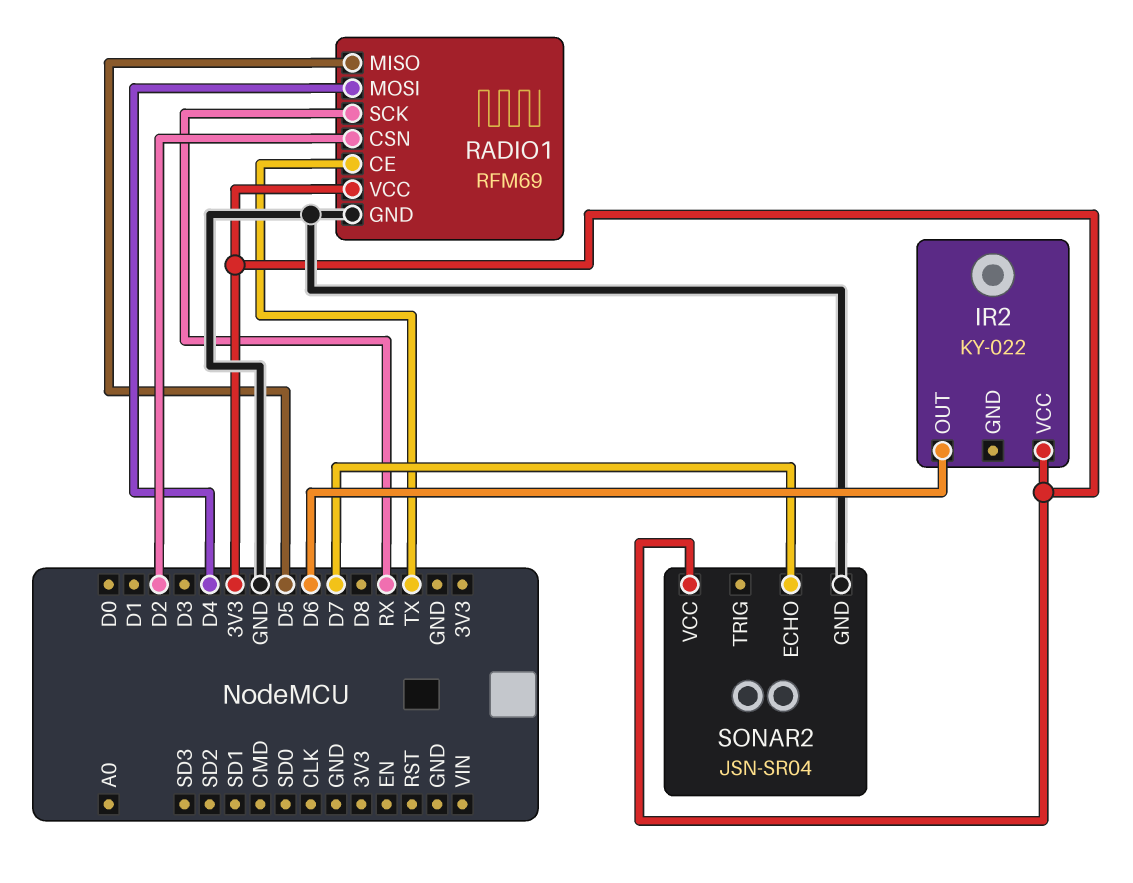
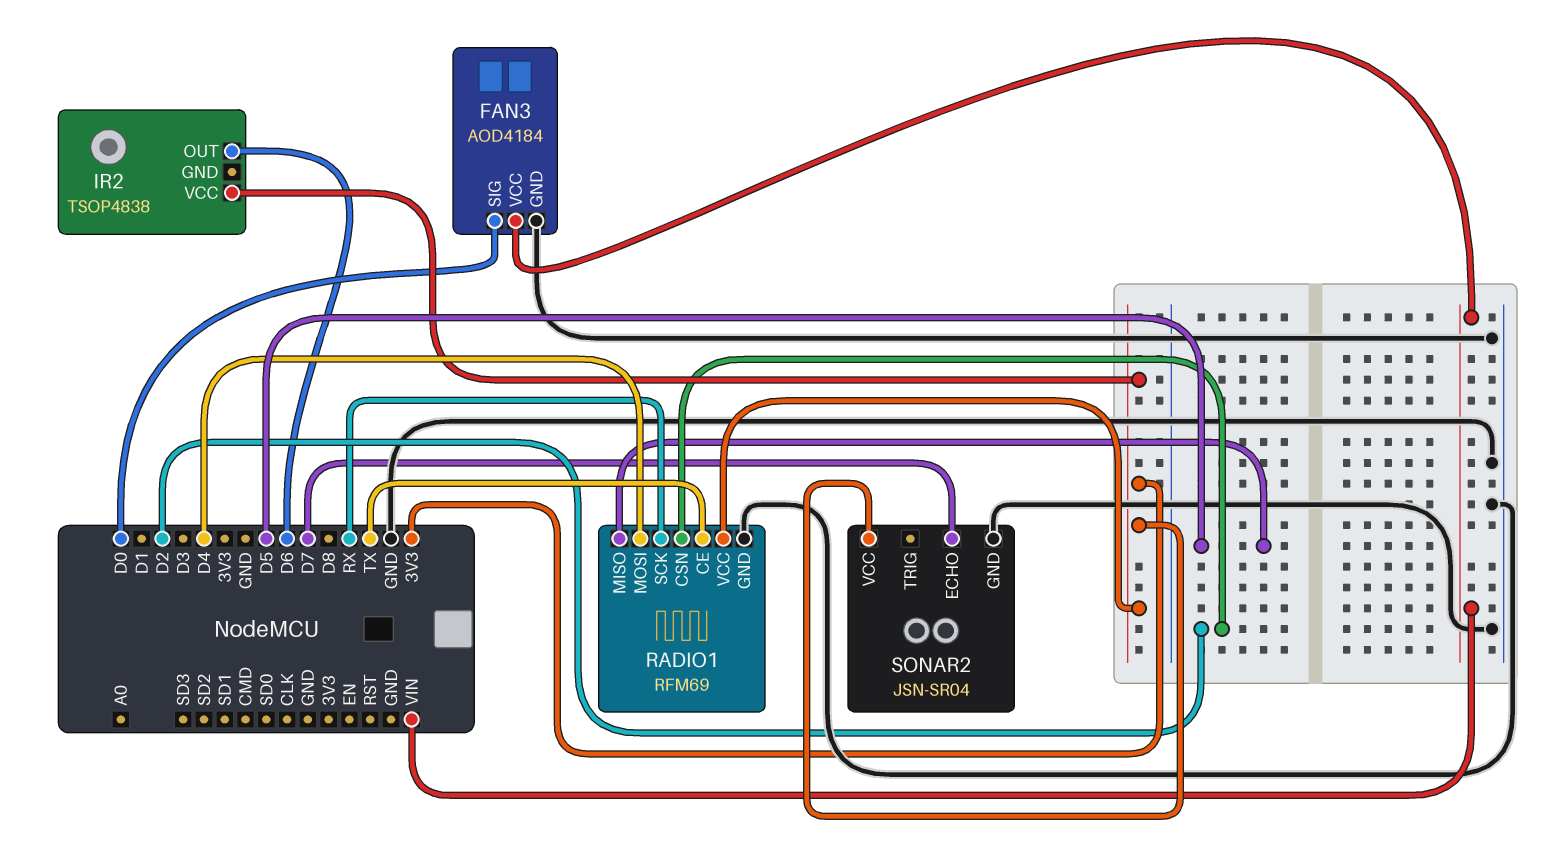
FAN3: none -> AOD4184
FAN3 pin GND: none -> GND
FAN3 pin SIG: none -> D0
FAN3 pin VCC: none -> VIN
IR2: KY-022 -> TSOP4838

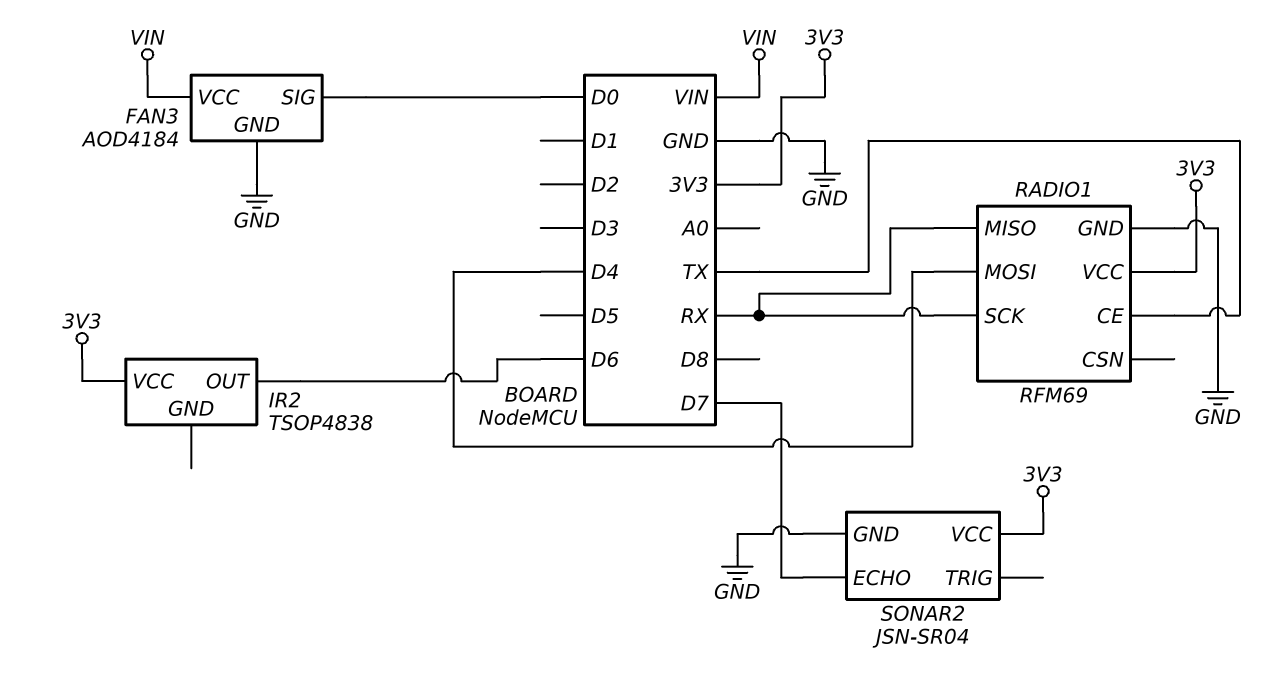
RADIO1 pin CSN: D2 -> none
RADIO1 pin MISO: D5 -> RX

